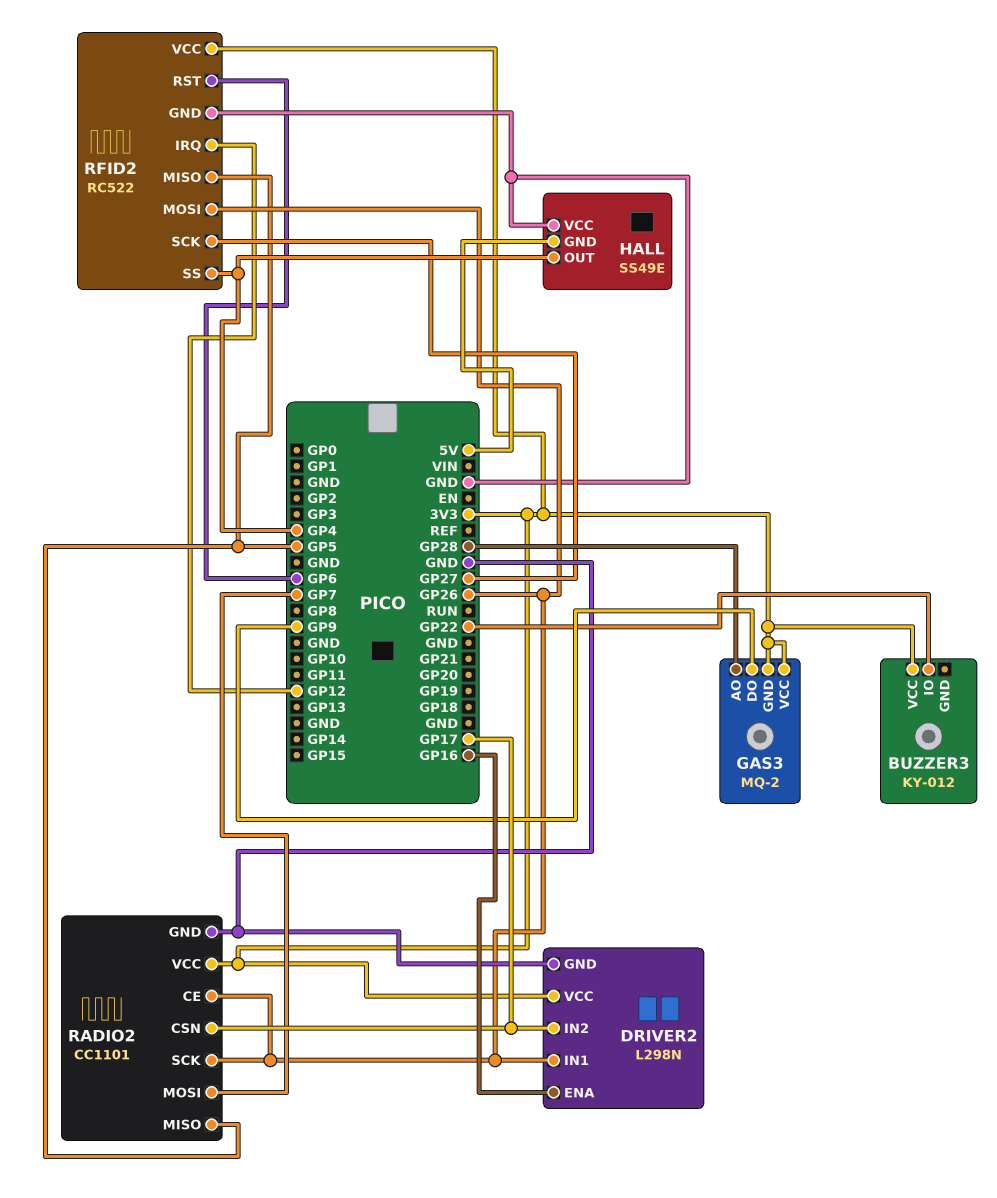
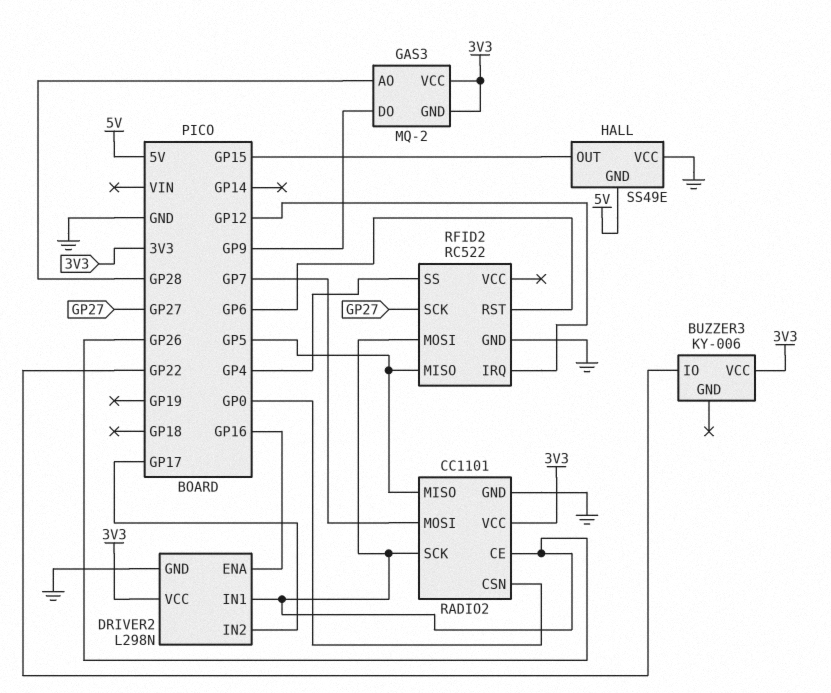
BUZZER3: KY-012 -> KY-006
HALL pin OUT: GP4 -> GP15
RADIO2 pin CSN: GP17 -> GP0
RFID2 pin VCC: 3V3 -> none

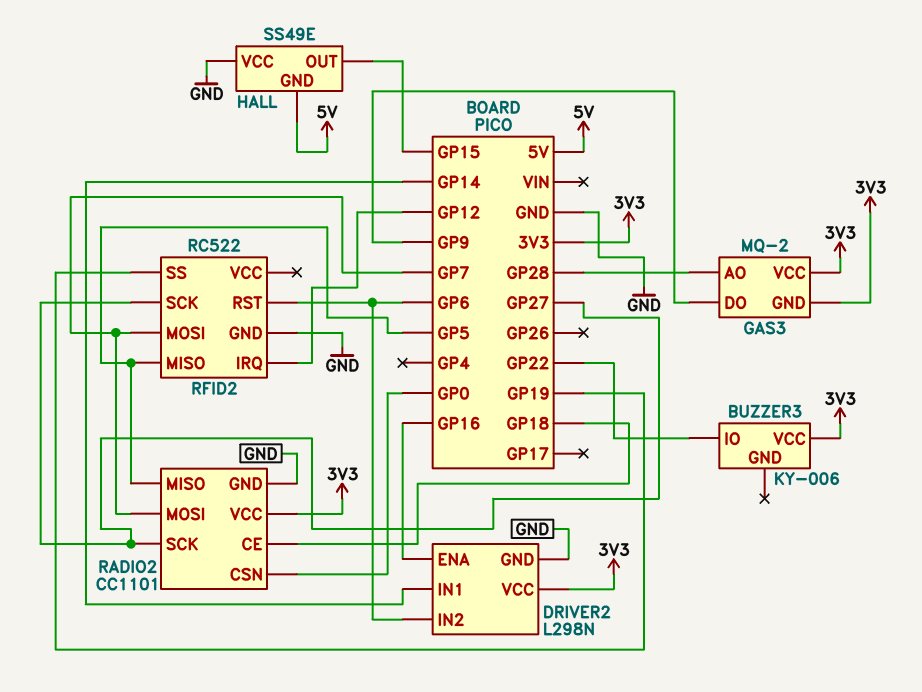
DRIVER2 pin IN1: GP26 -> GP14
DRIVER2 pin IN2: GP17 -> GP6
RADIO2 pin CE: GP26 -> GP18
RADIO2 pin SCK: GP26 -> GP27
RFID2 pin MOSI: GP26 -> GP7
RFID2 pin SS: GP4 -> GP19

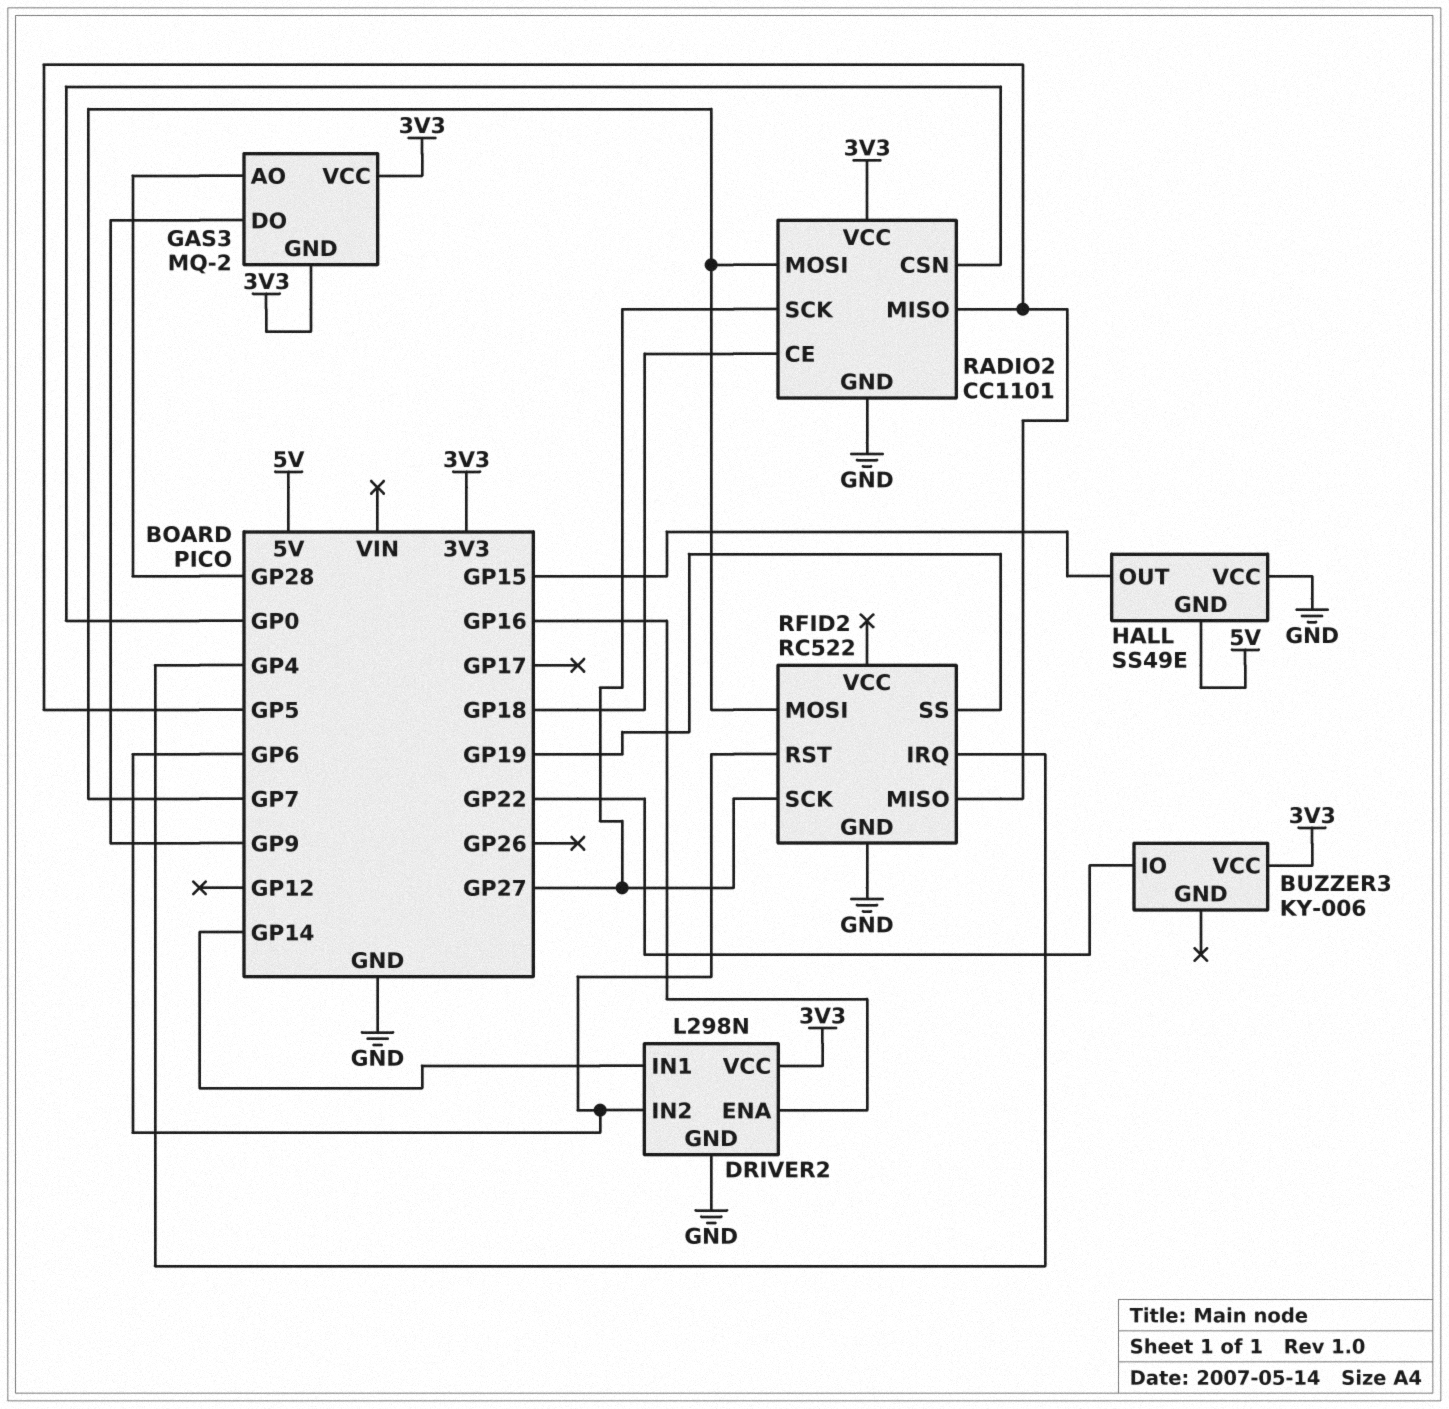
RFID2 pin IRQ: GP12 -> GP4

